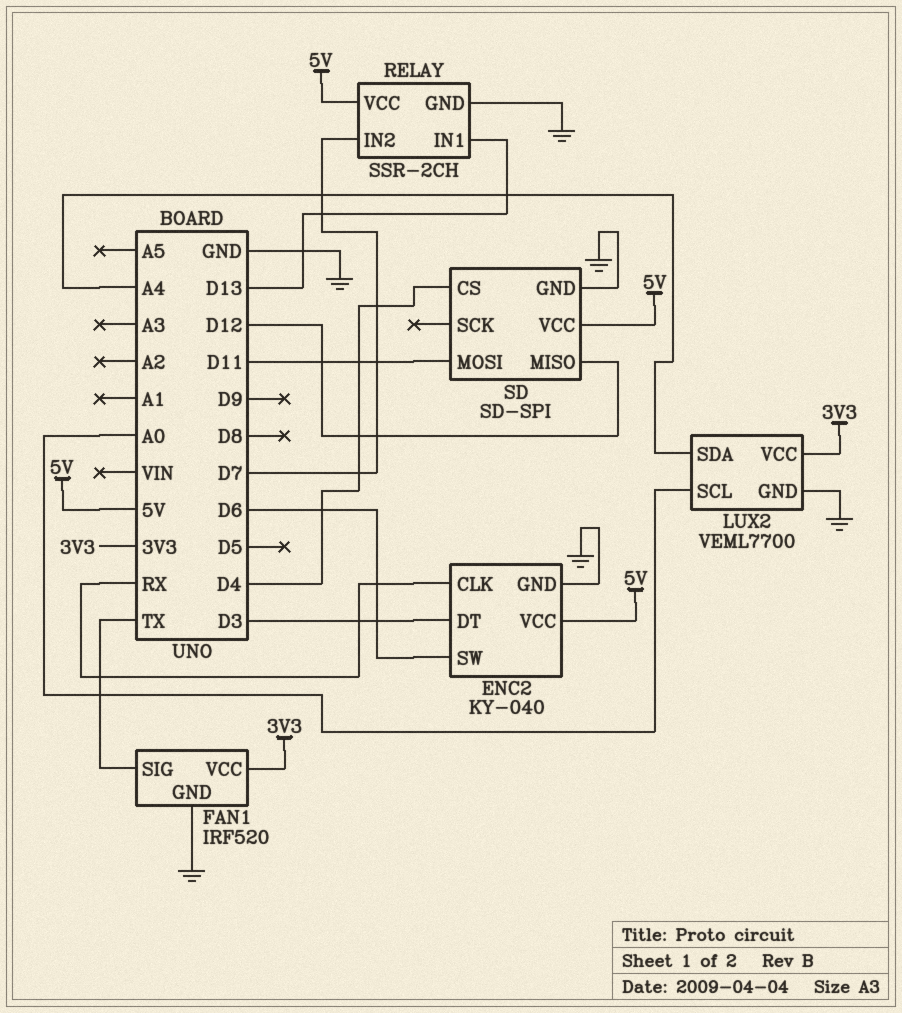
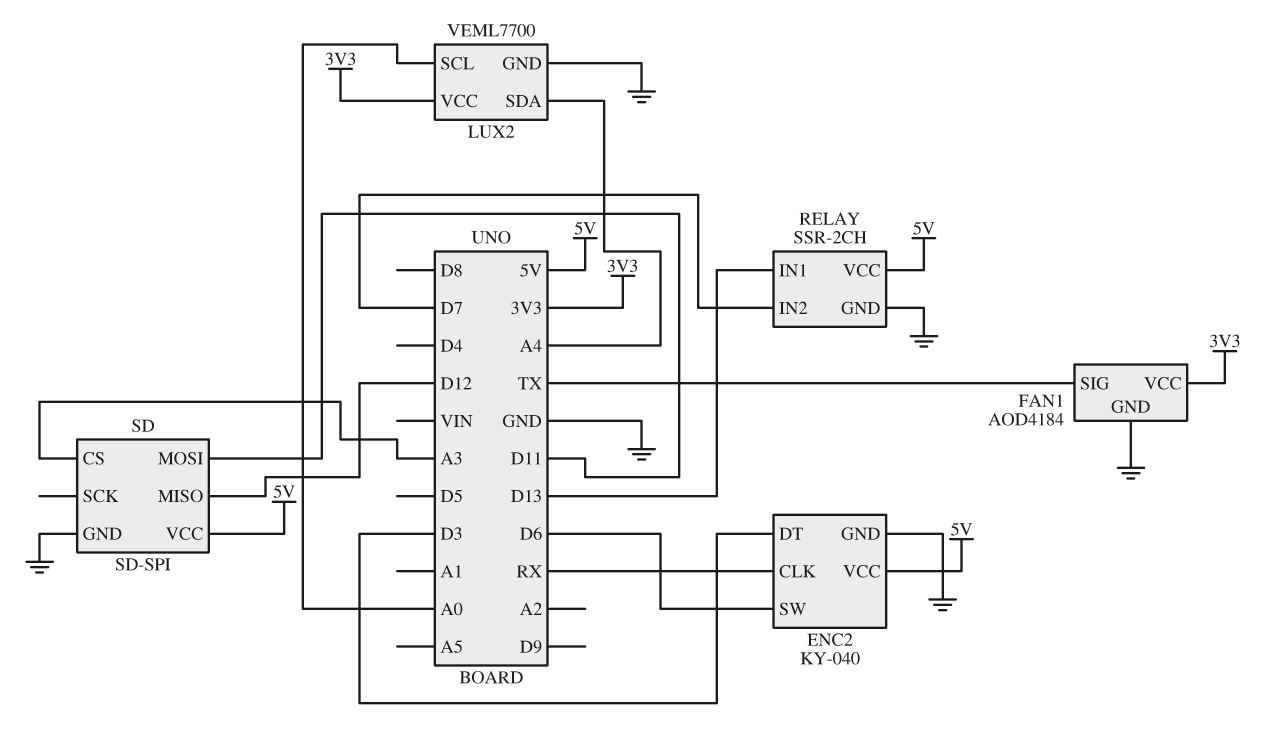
FAN1: IRF520 -> AOD4184
SD pin CS: D4 -> A3

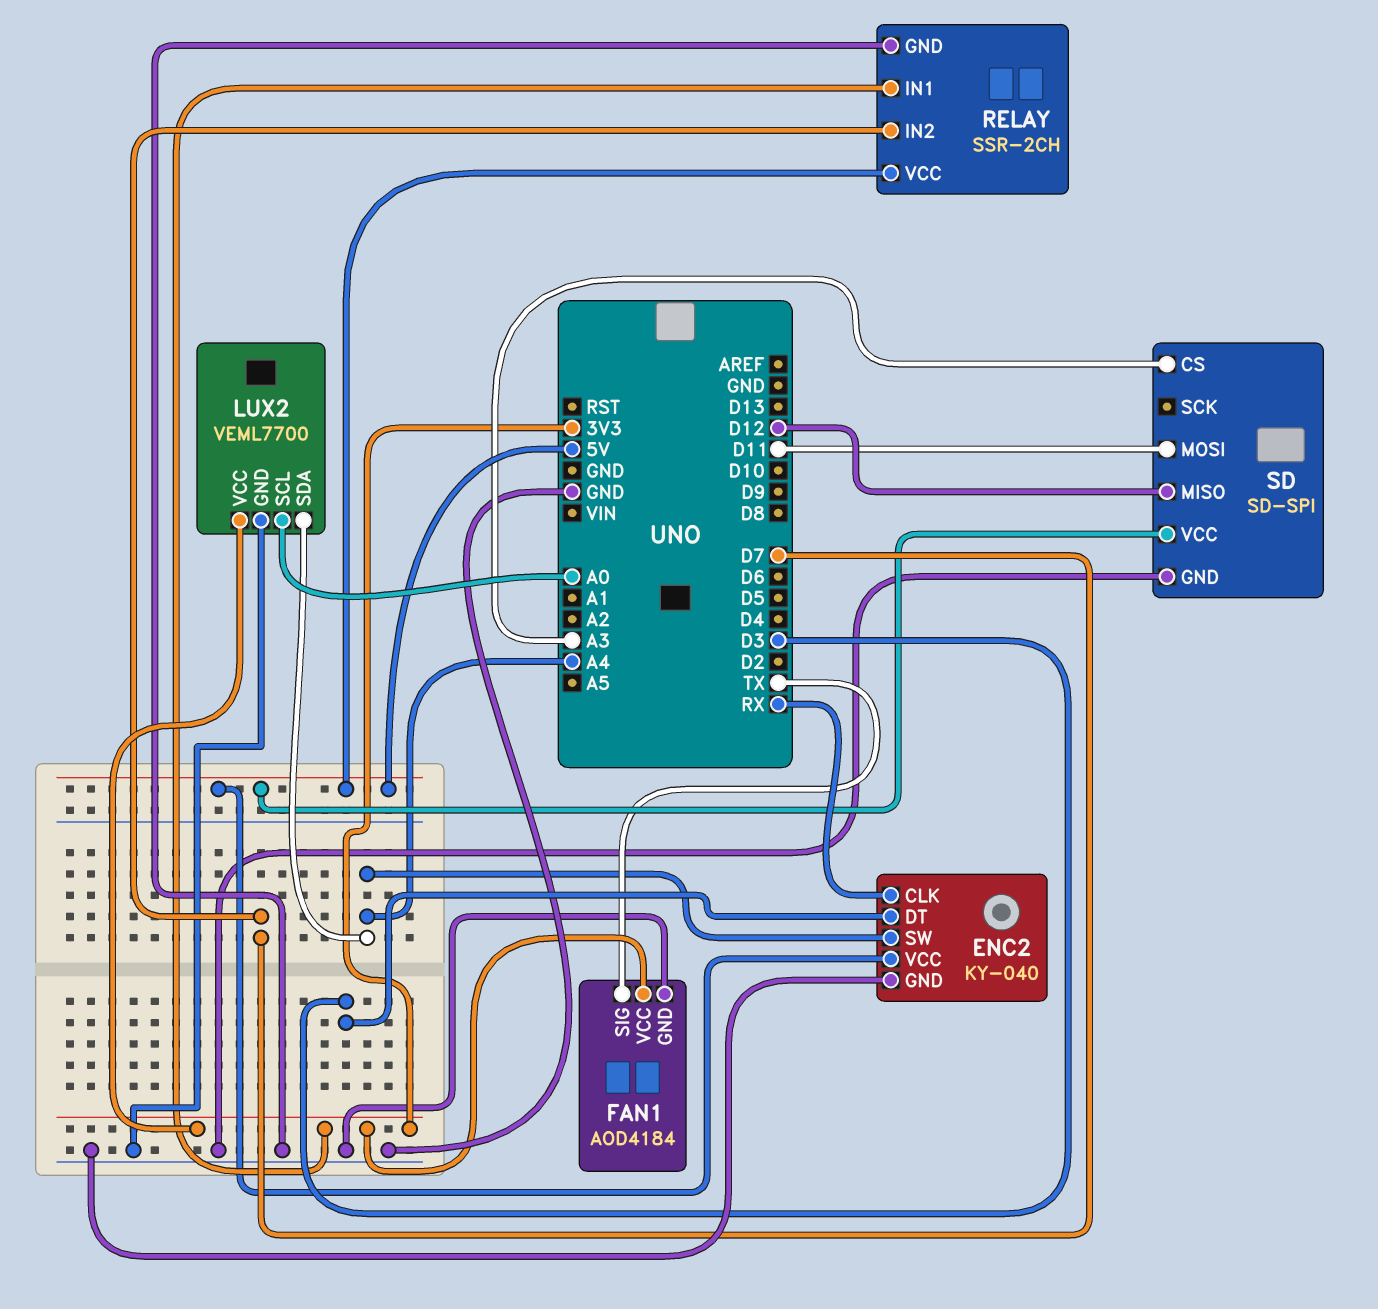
ENC2 pin SW: D6 -> A4
RELAY pin IN1: D13 -> 3V3

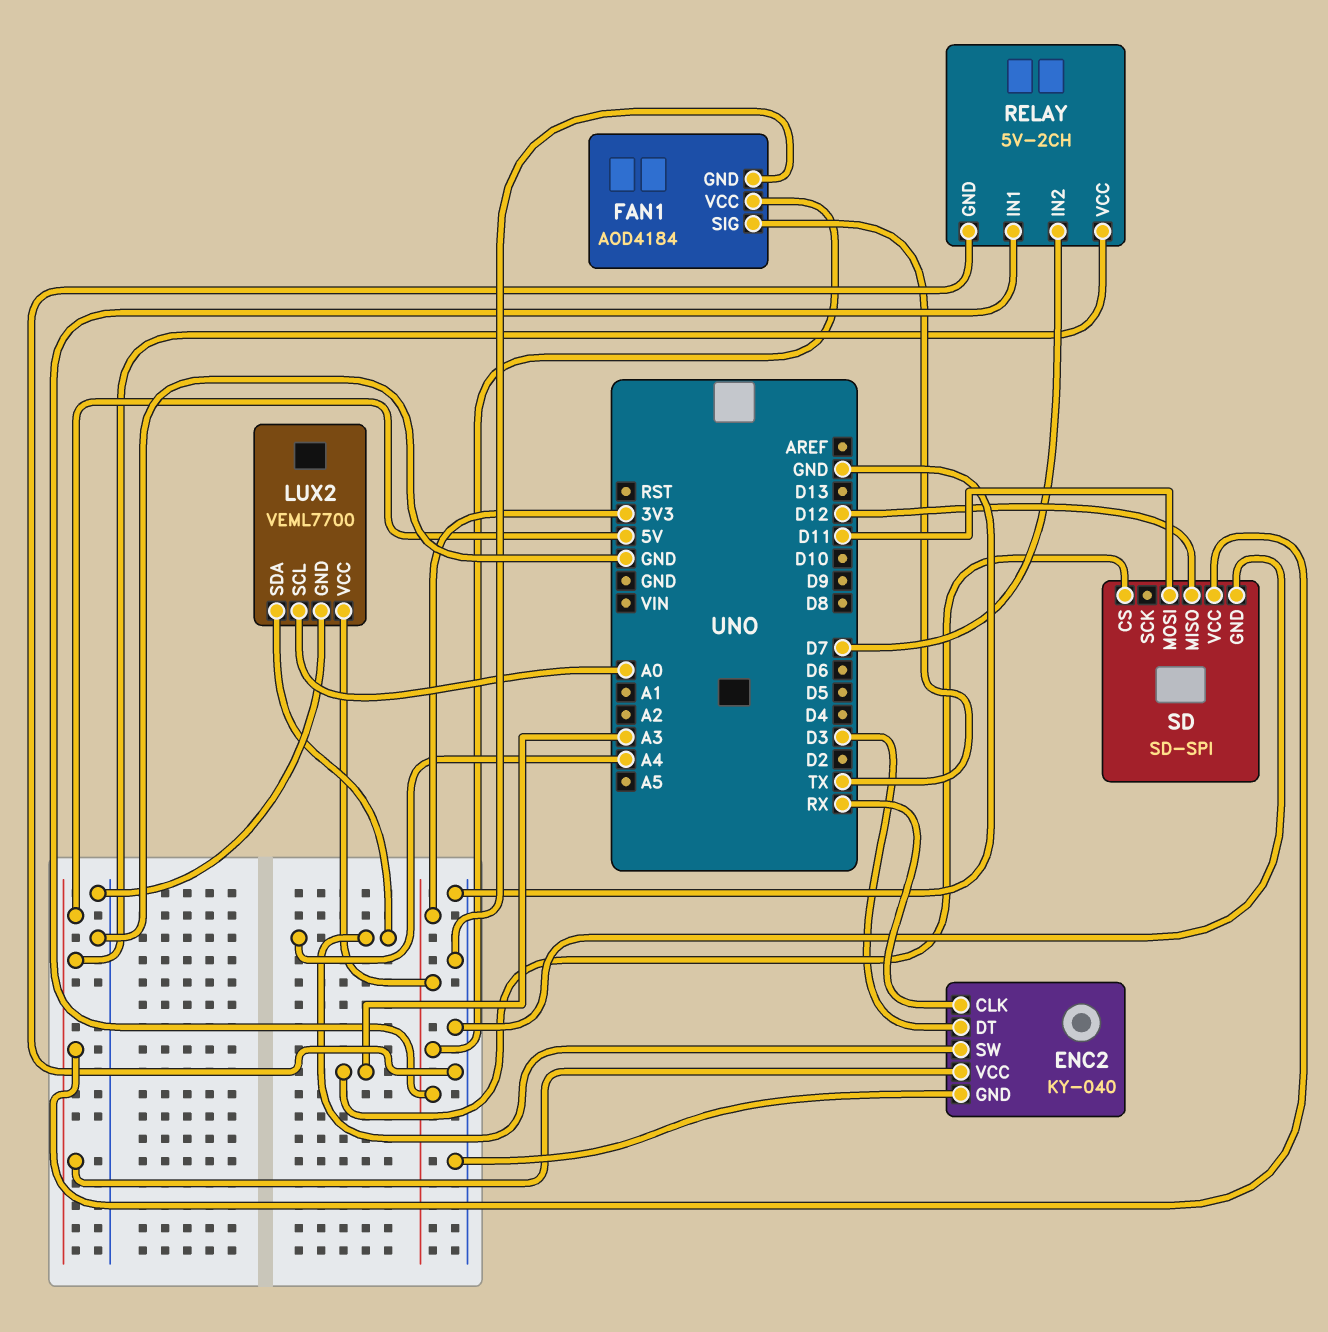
RELAY: SSR-2CH -> 5V-2CH

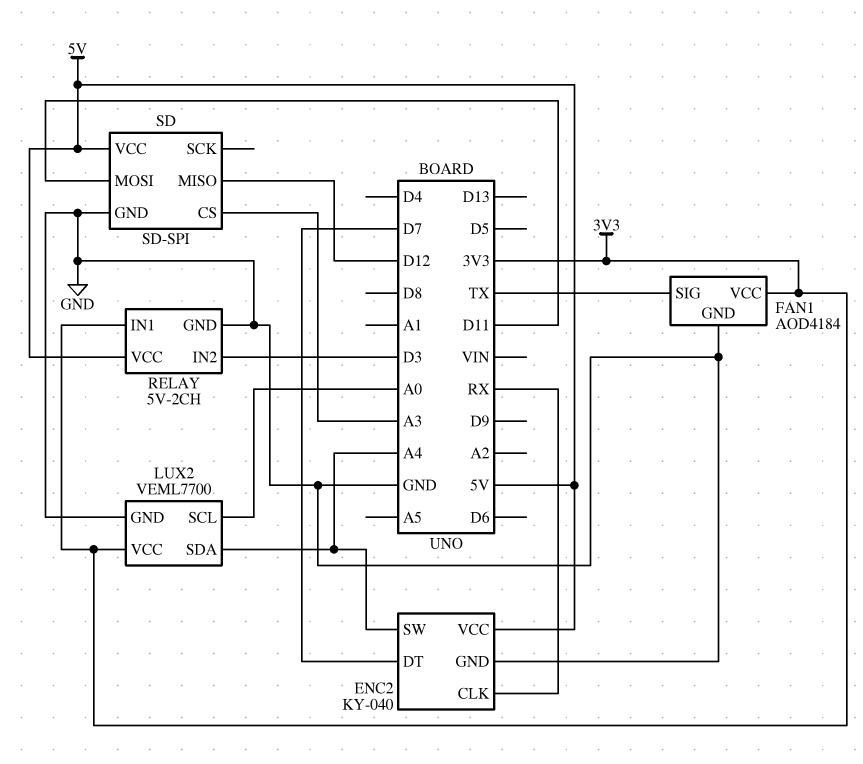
ENC2 pin DT: D3 -> D7
RELAY pin IN2: D7 -> D3

